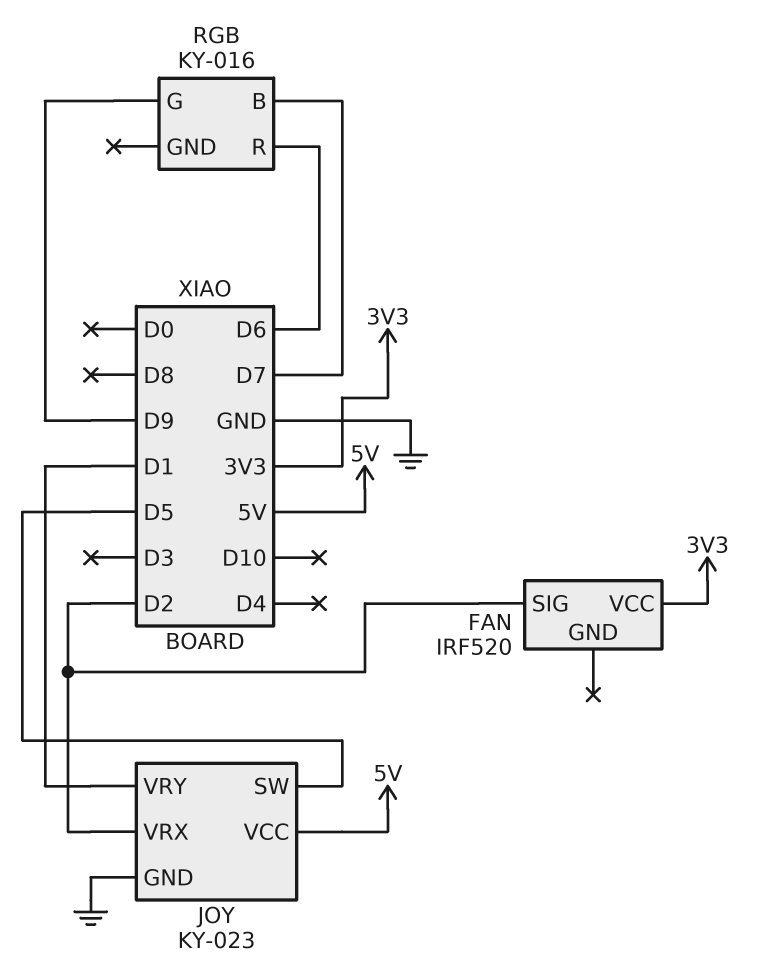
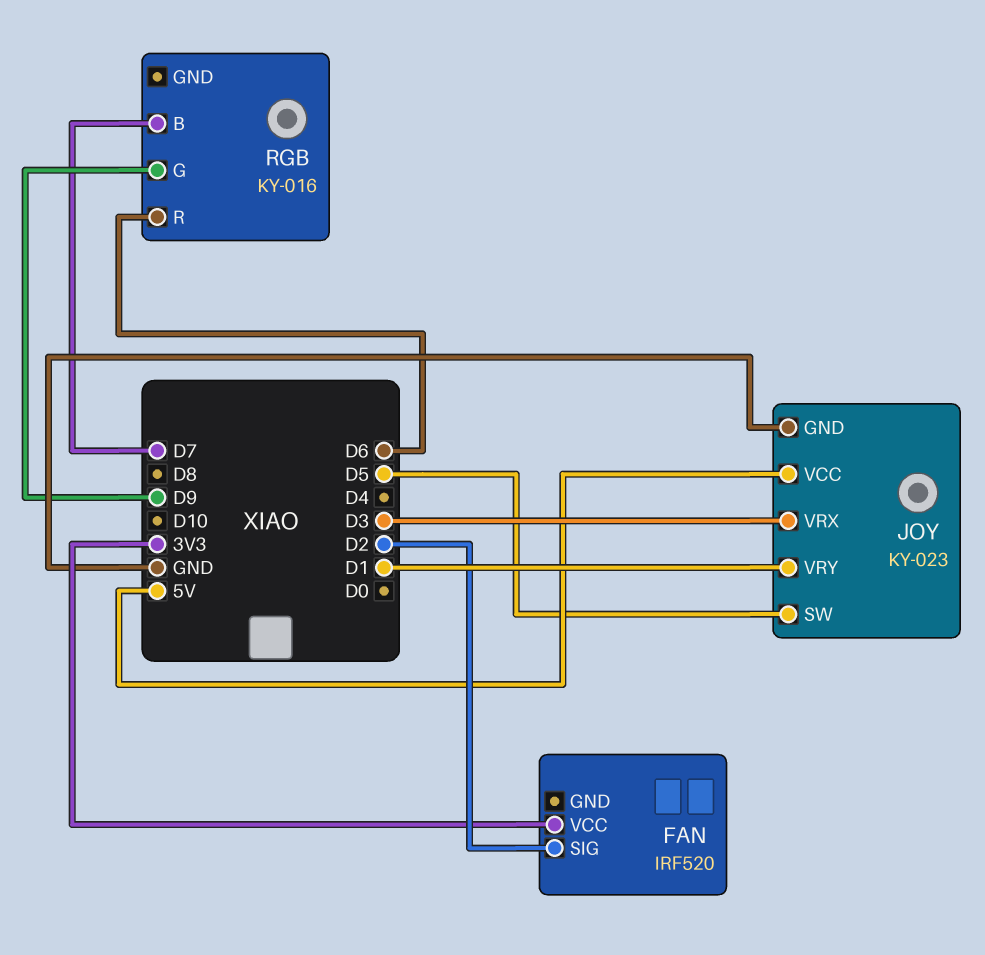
JOY pin VRX: D2 -> D3

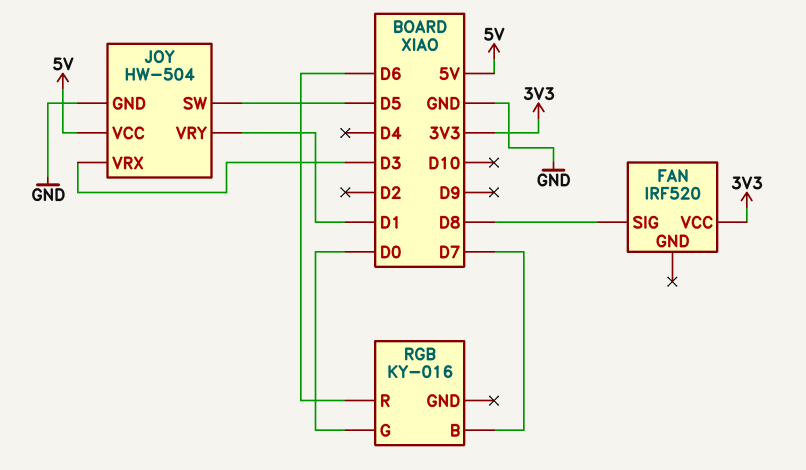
FAN pin SIG: D2 -> D8
JOY: KY-023 -> HW-504
RGB pin G: D9 -> D0

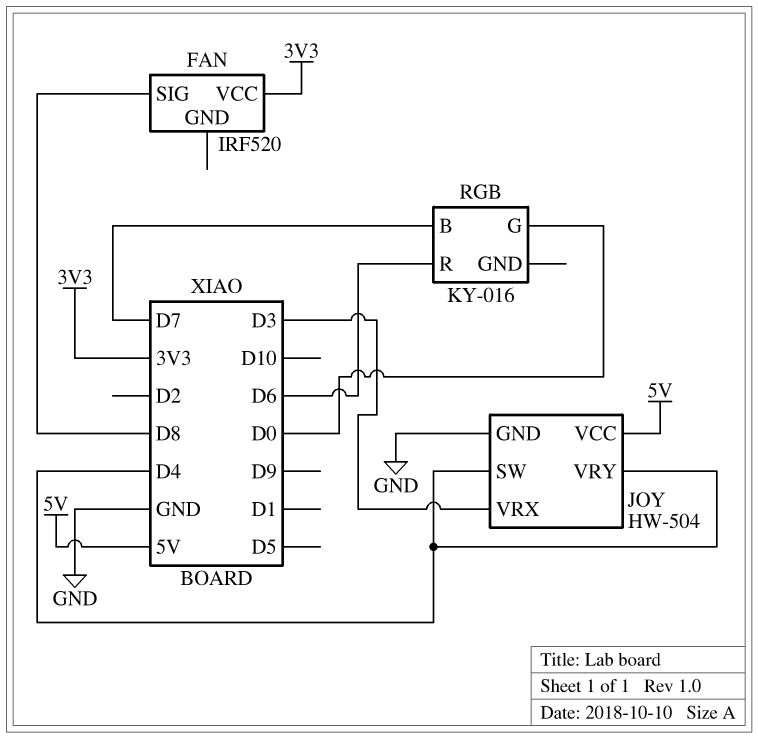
JOY pin SW: D5 -> D4
JOY pin VRY: D1 -> D4

